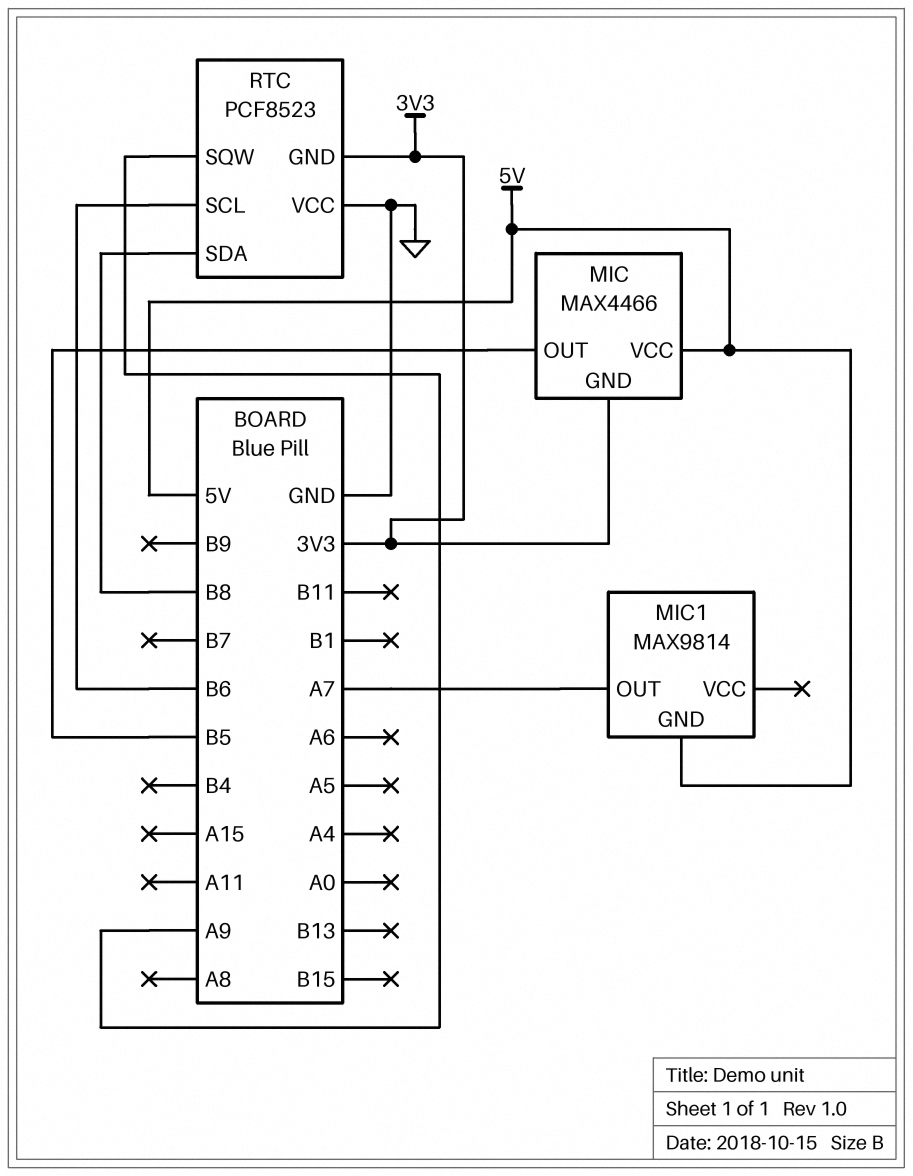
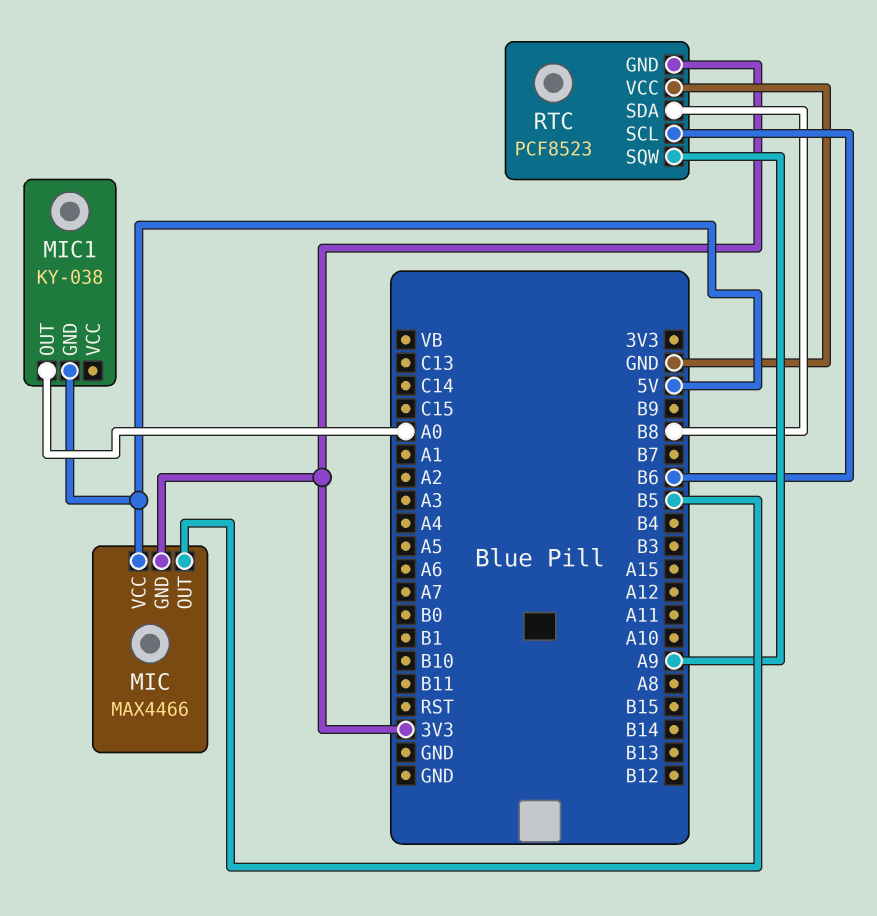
MIC1: MAX9814 -> KY-038
MIC1 pin OUT: A7 -> A0

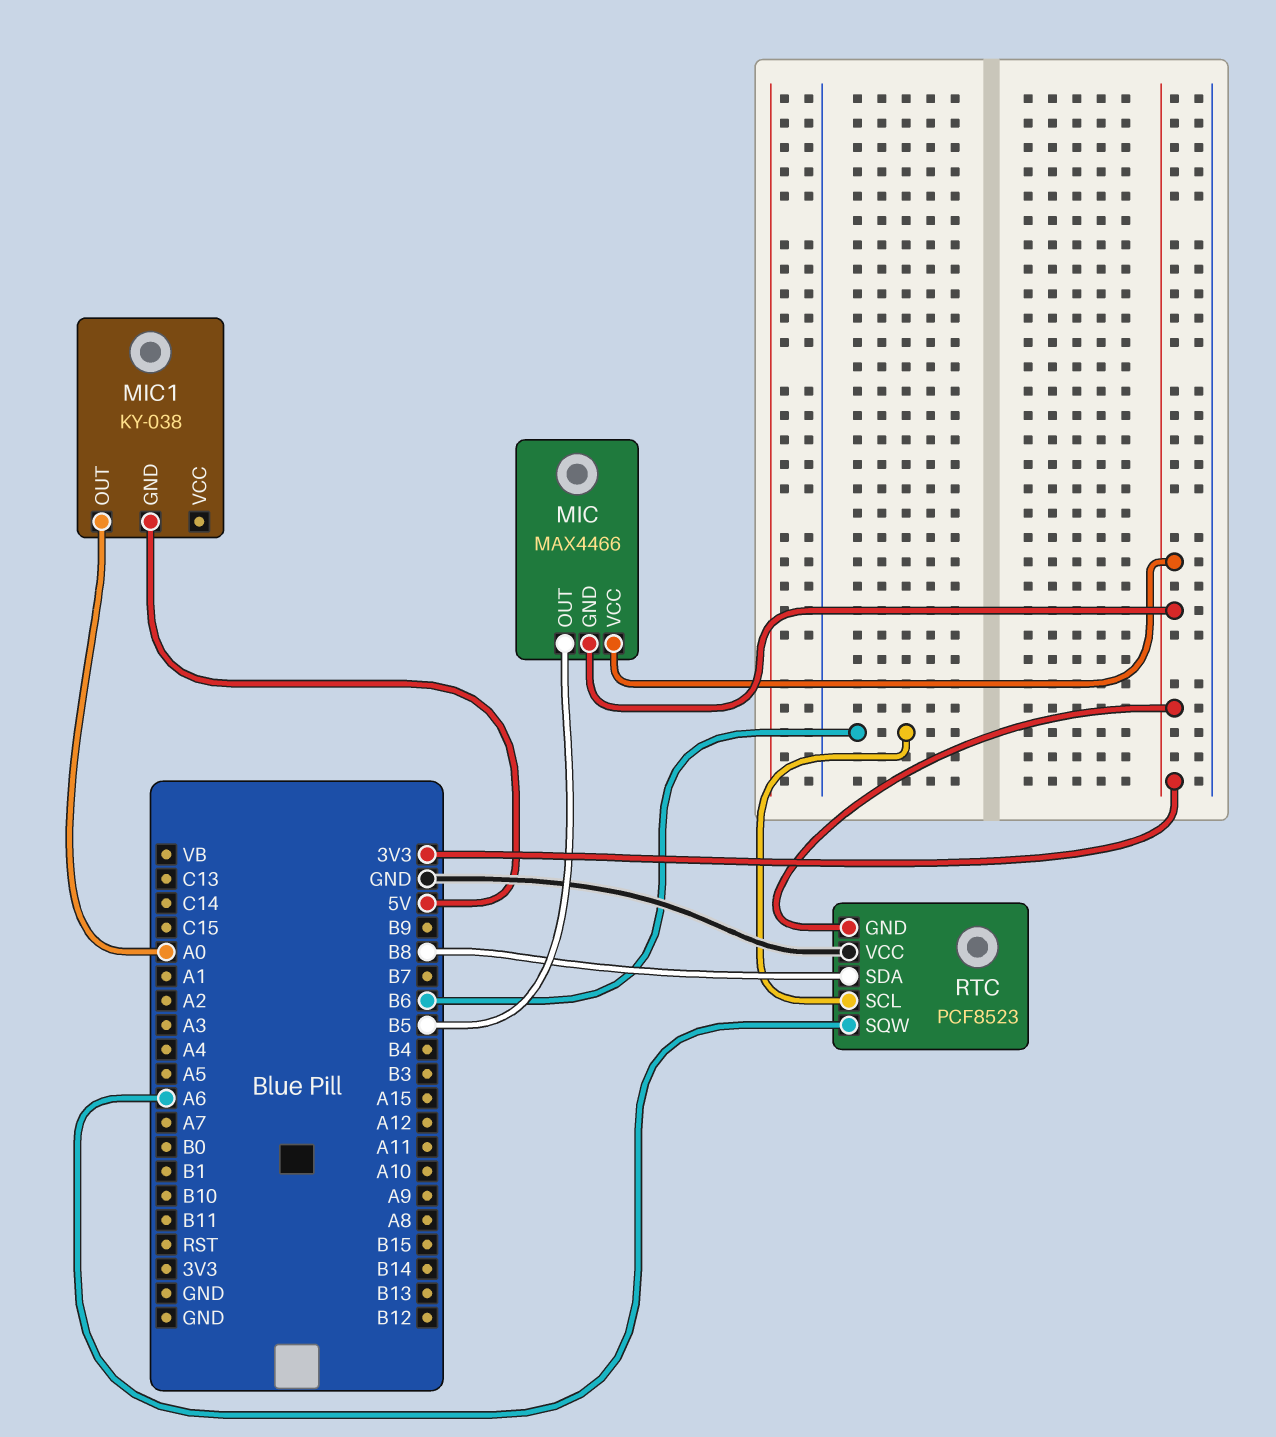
MIC pin VCC: 5V -> 3V3
RTC pin SQW: A9 -> A6

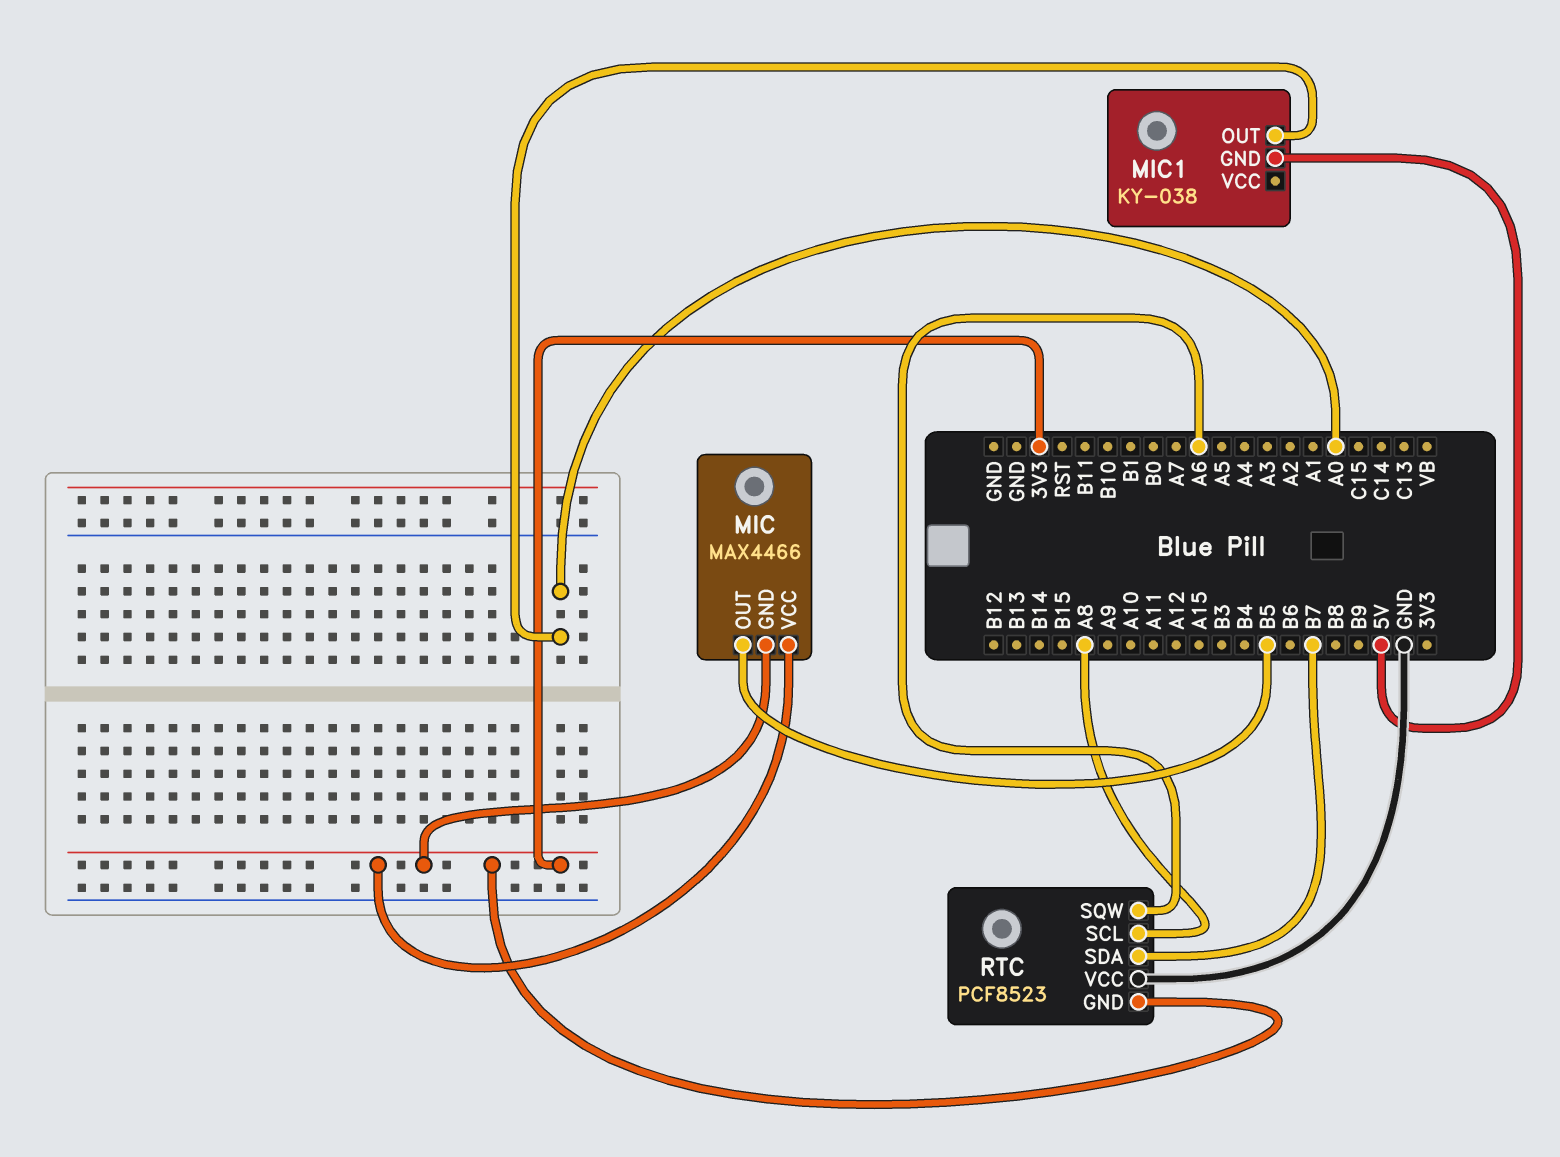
RTC pin SCL: B6 -> A8
RTC pin SDA: B8 -> B7

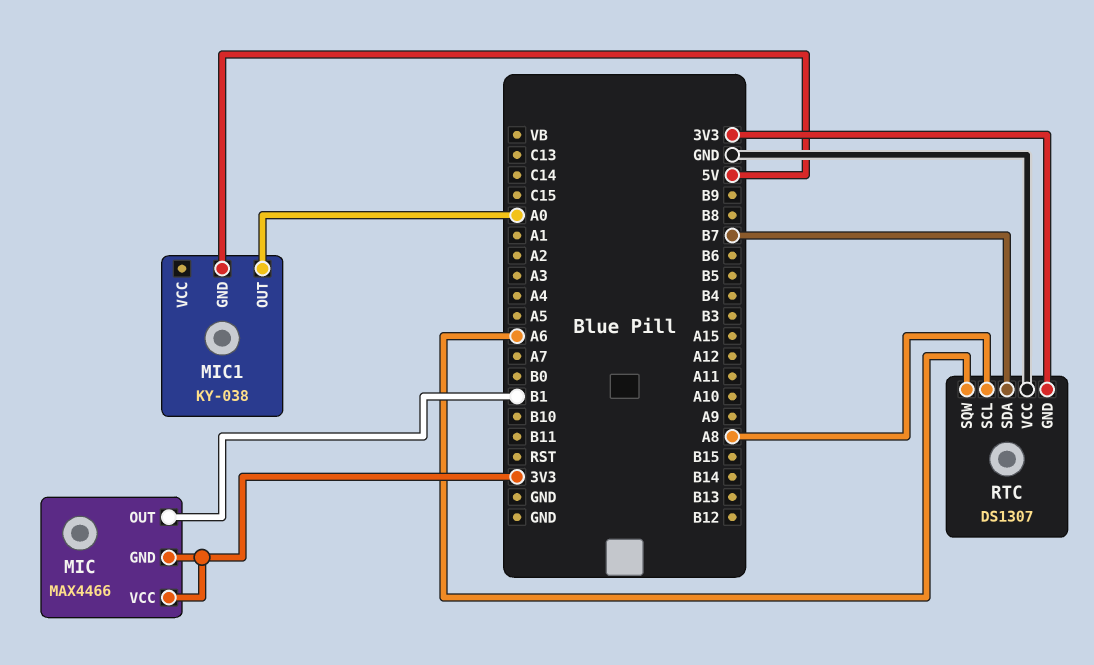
MIC pin OUT: B5 -> B1
RTC: PCF8523 -> DS1307

